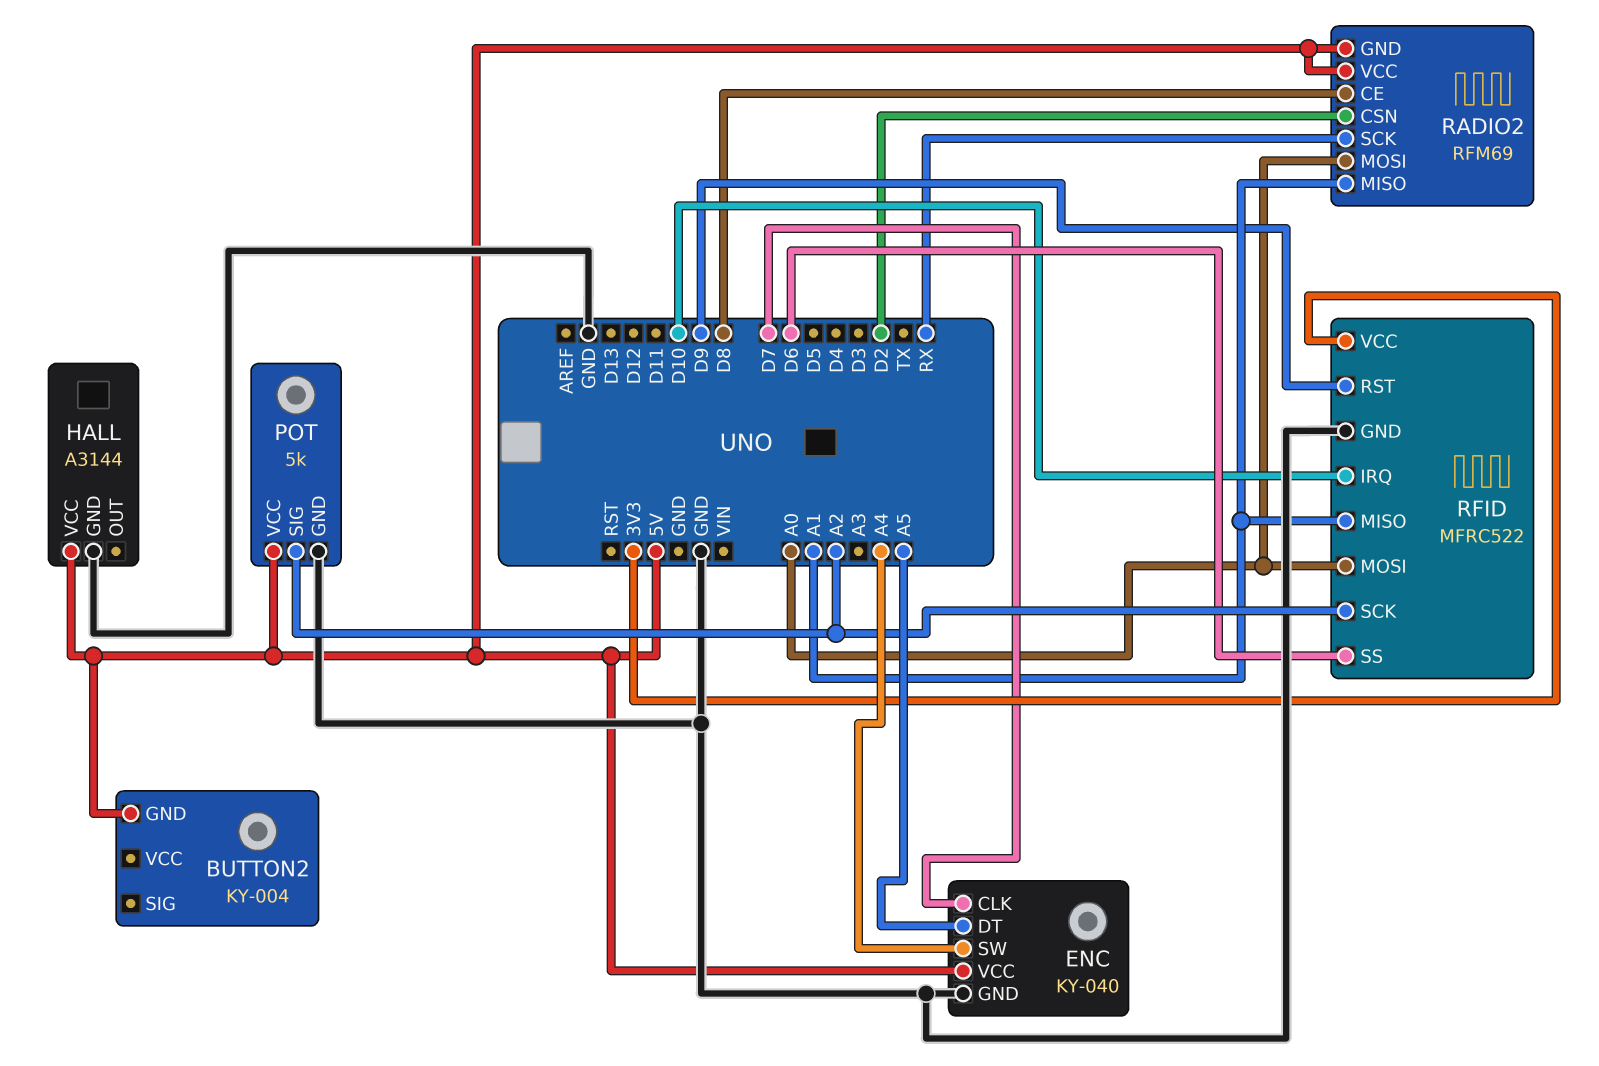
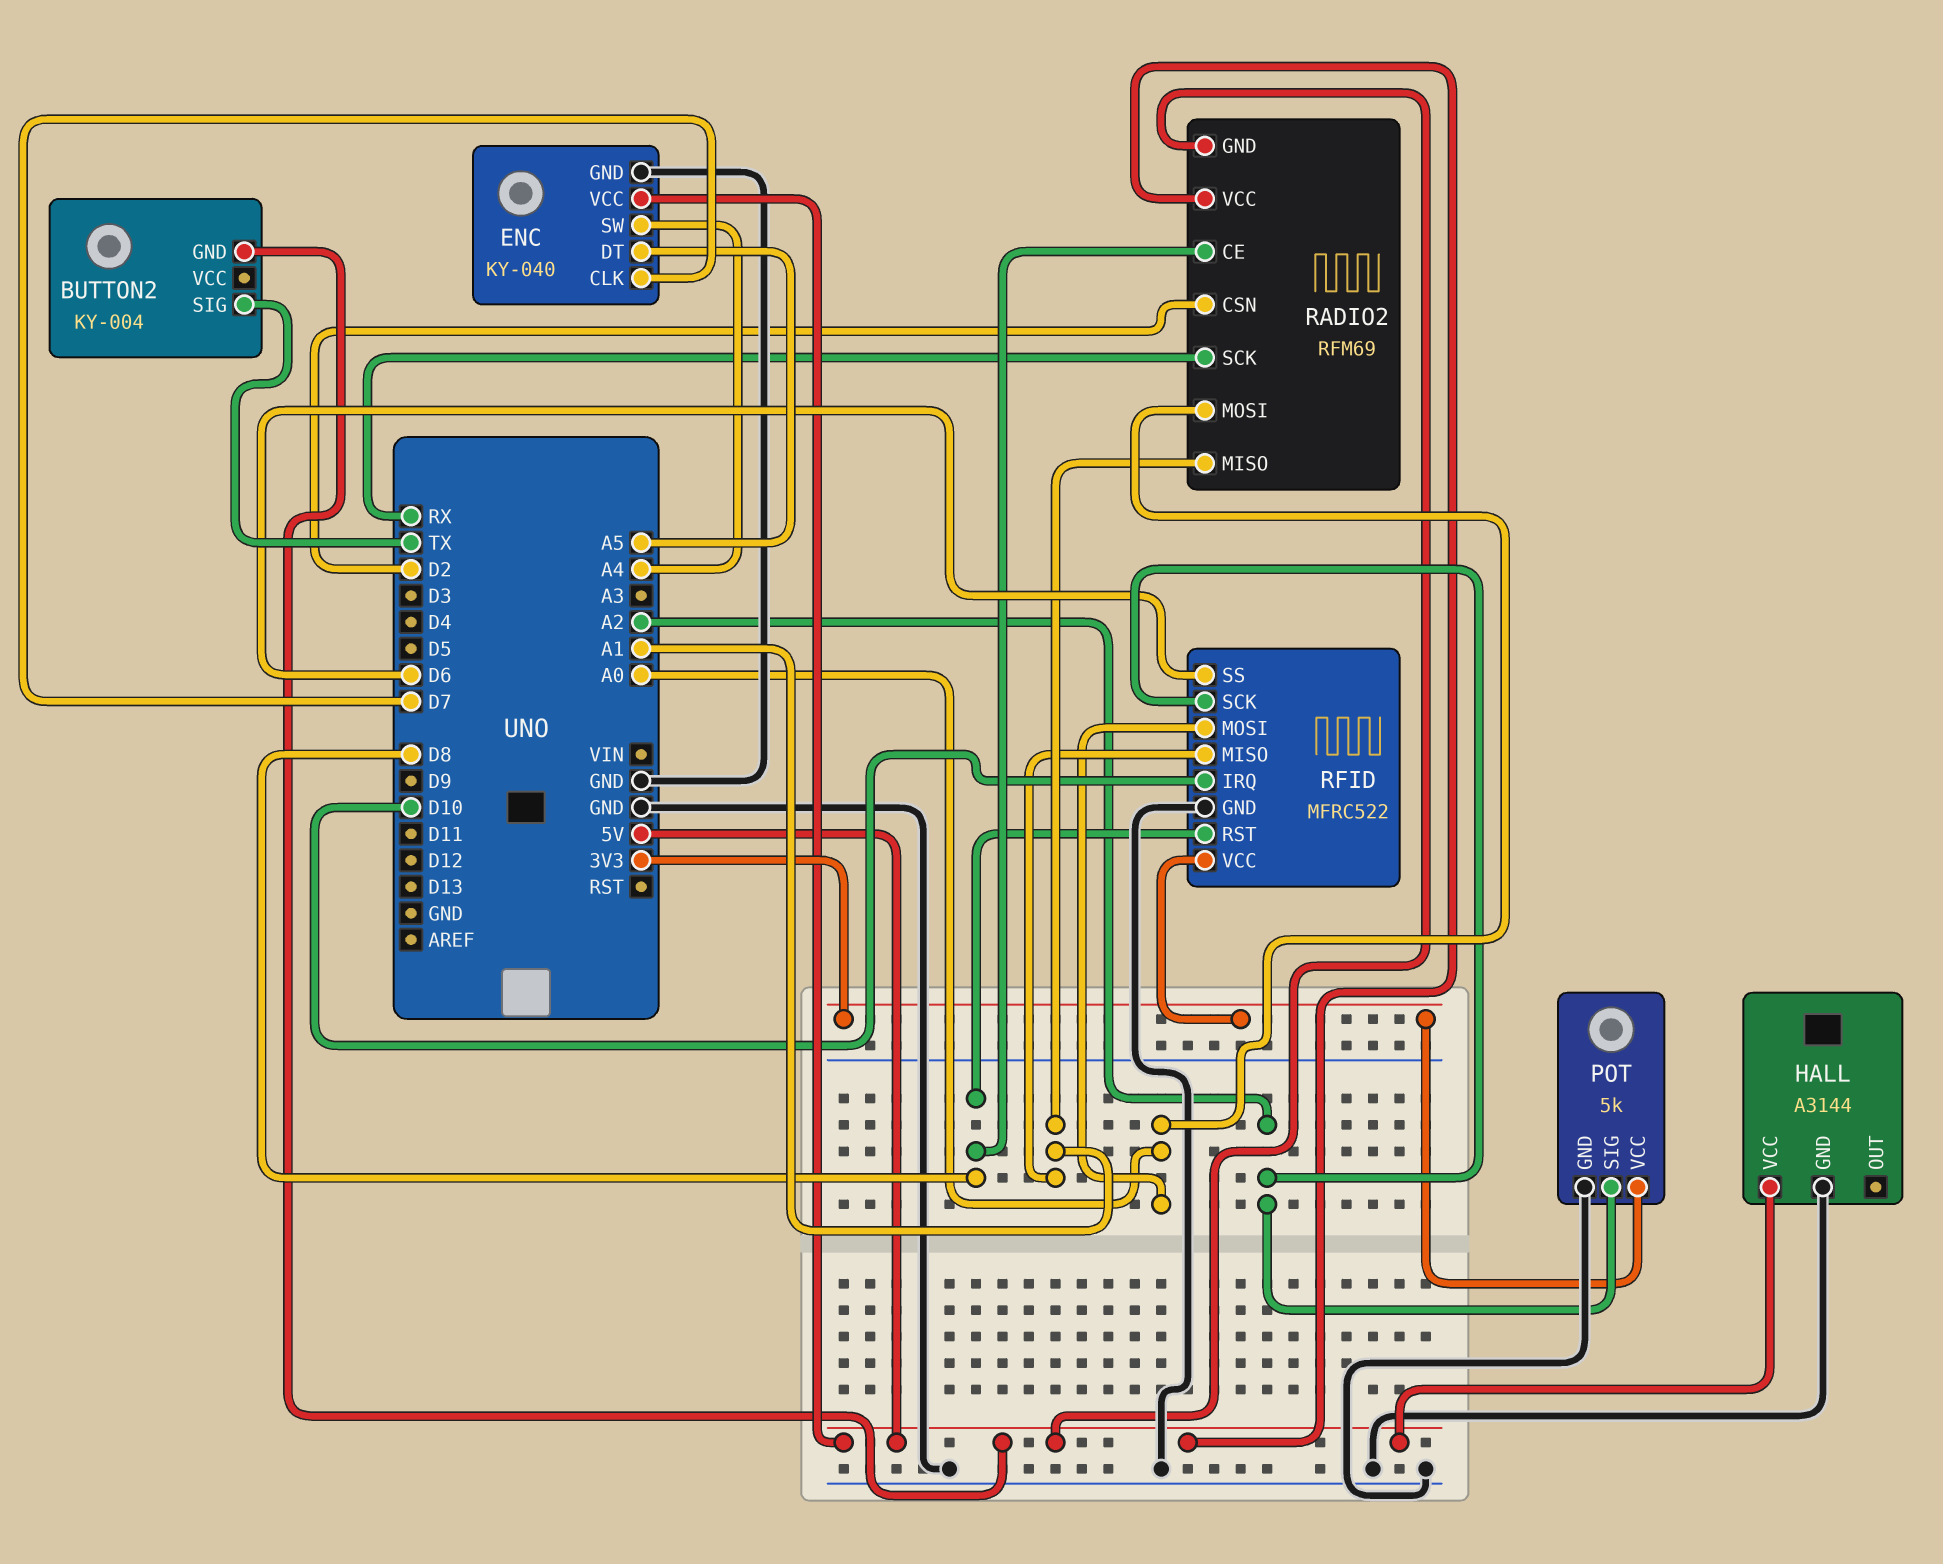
BUTTON2 pin SIG: none -> TX
POT pin VCC: 5V -> 3V3
RFID pin RST: D9 -> D8

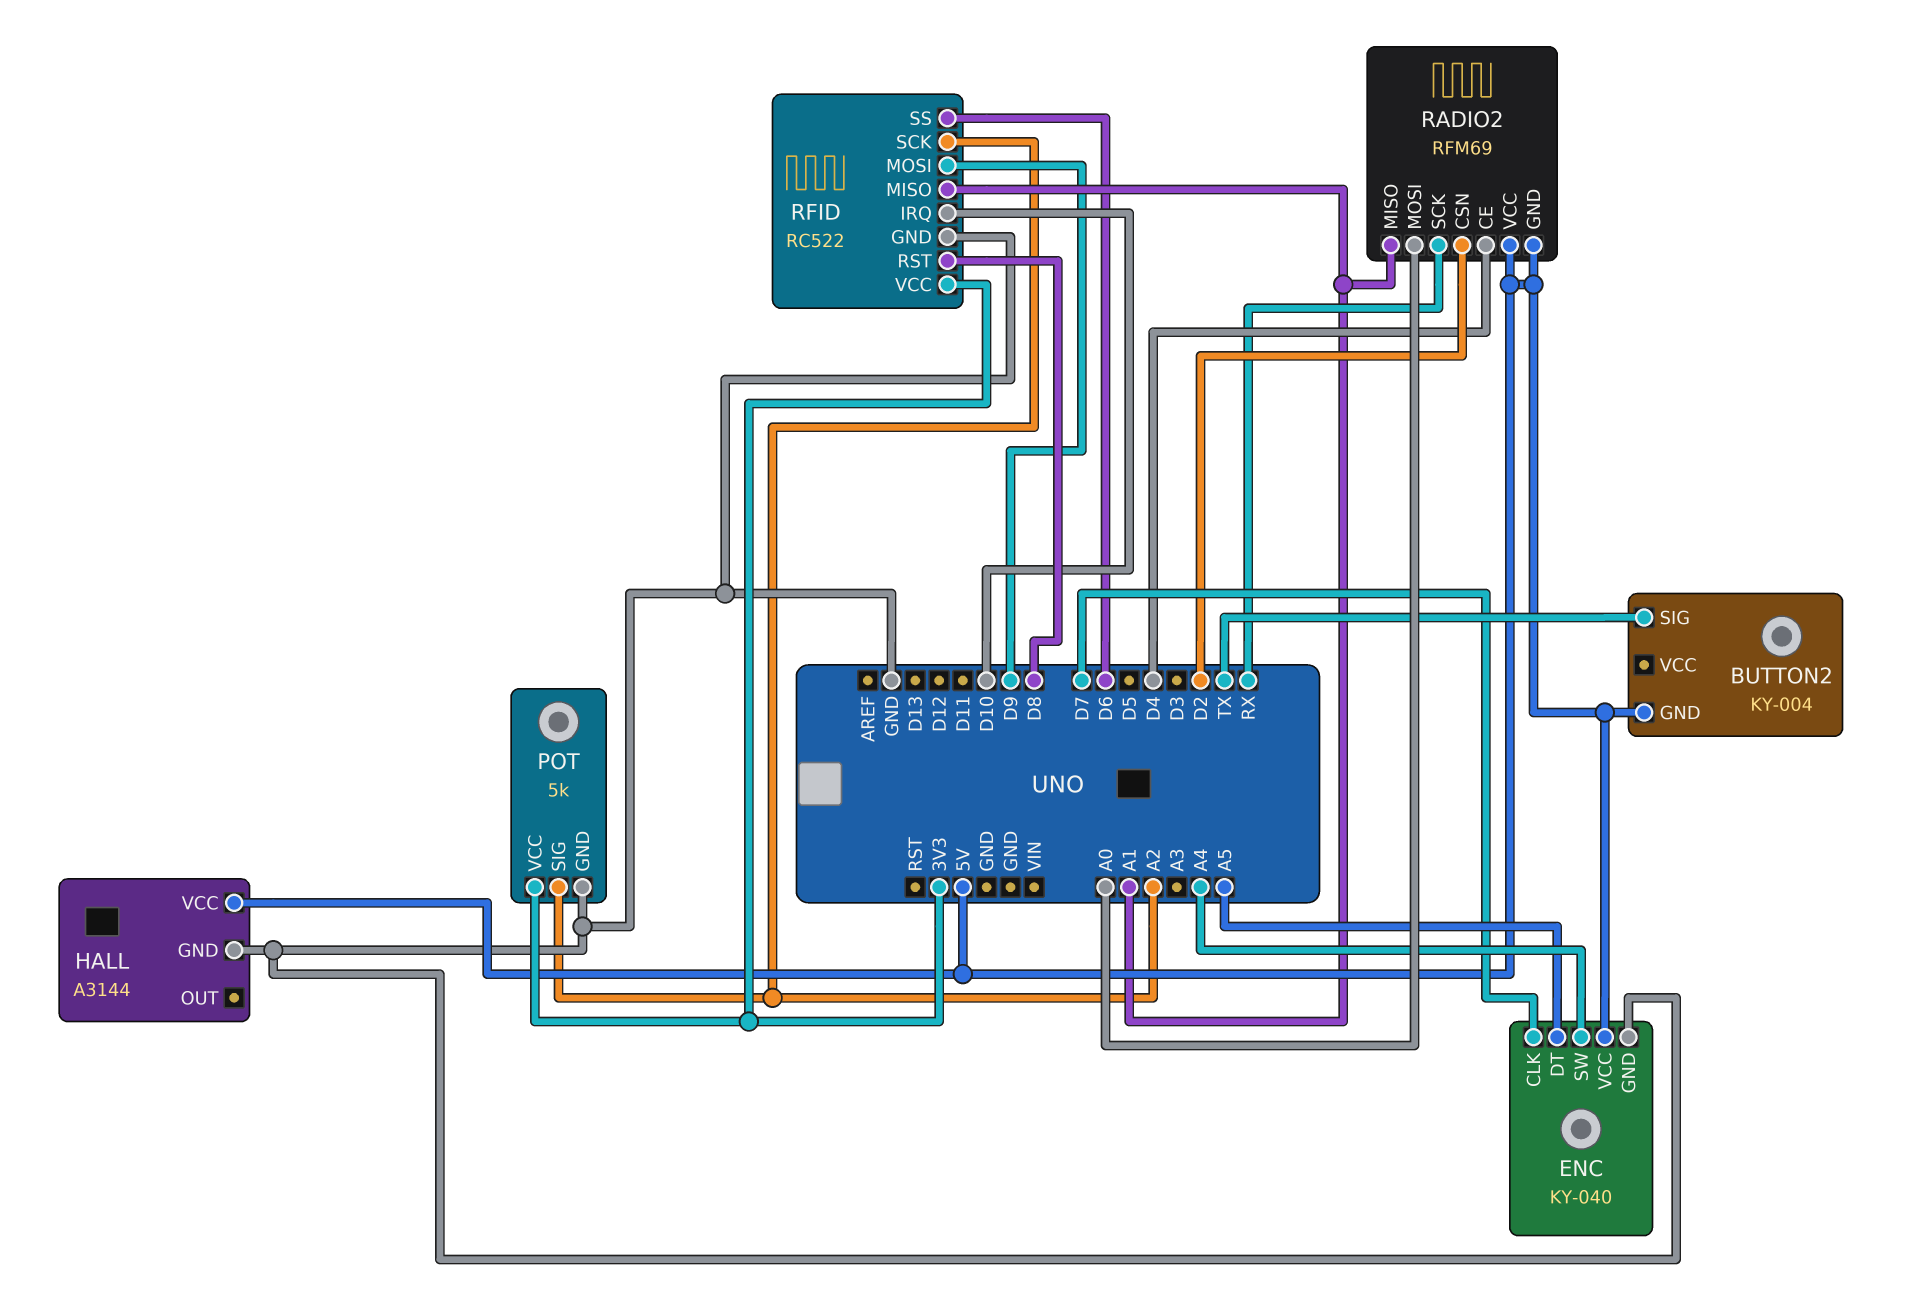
RADIO2 pin CE: D8 -> D4
RFID: MFRC522 -> RC522
RFID pin MOSI: A0 -> D9

